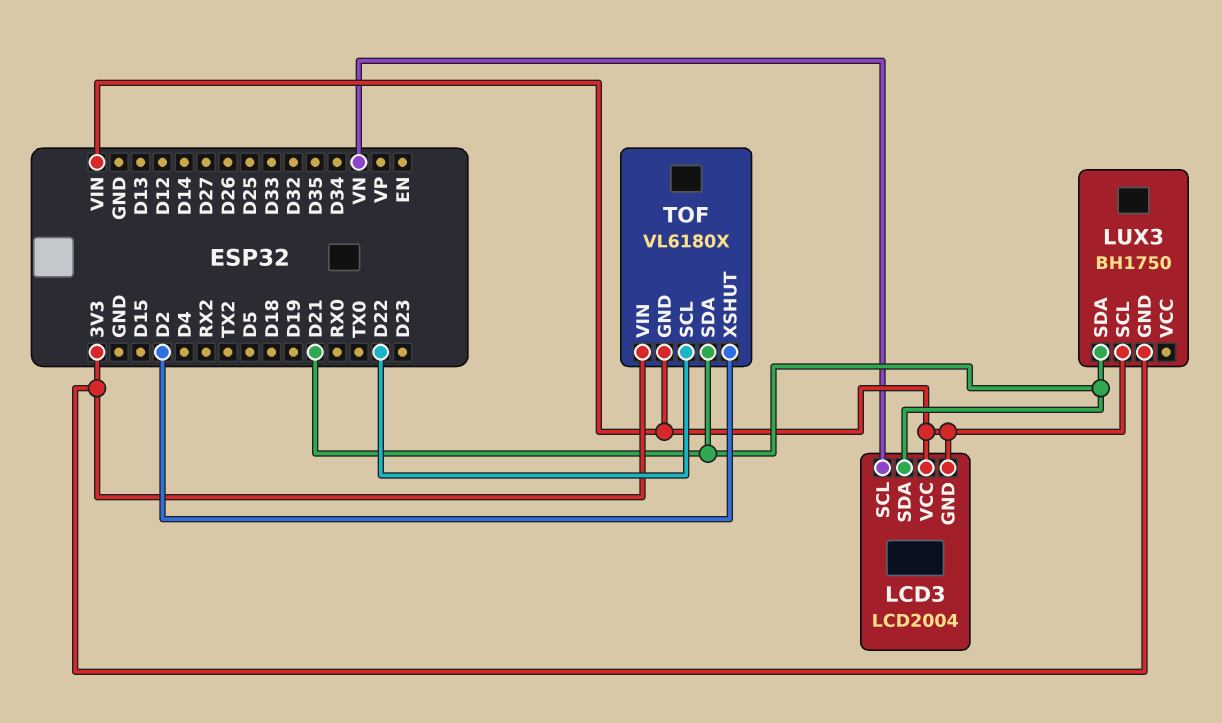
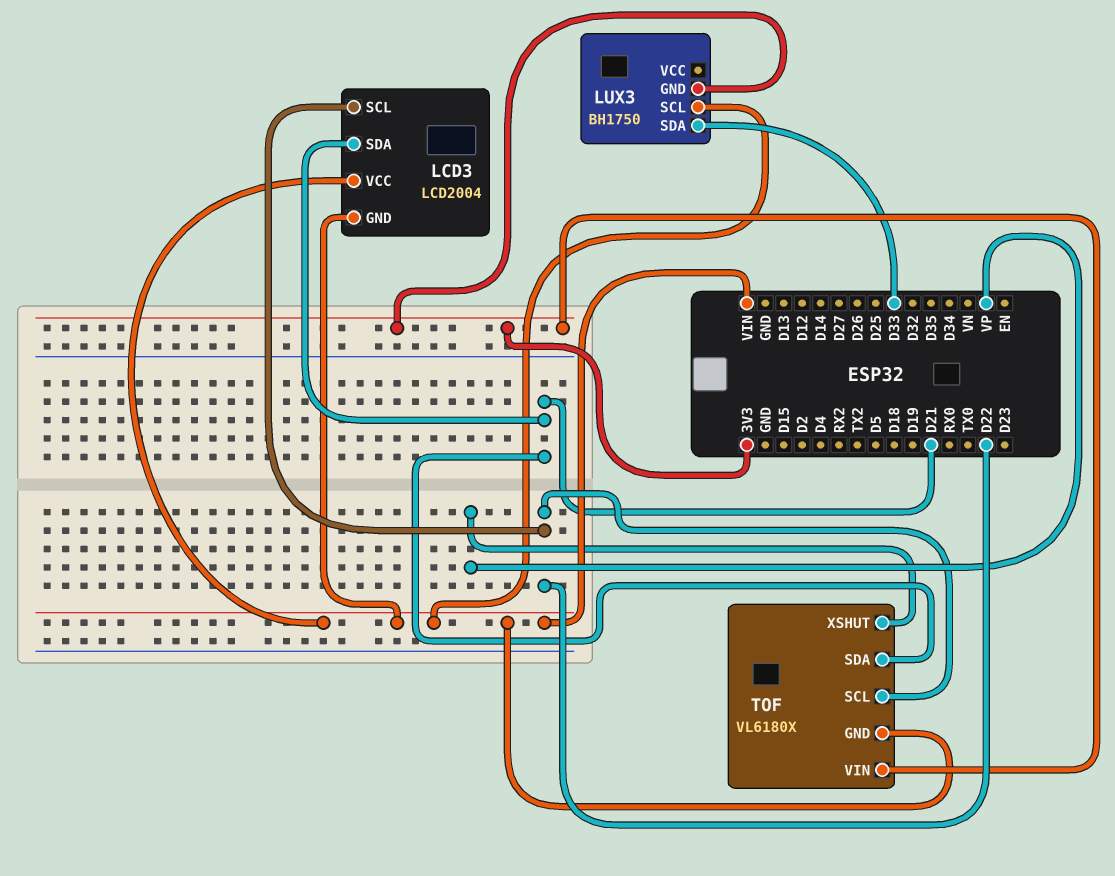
LCD3 pin SCL: VN -> D22
LUX3 pin SDA: D21 -> D33
TOF pin XSHUT: D2 -> VP

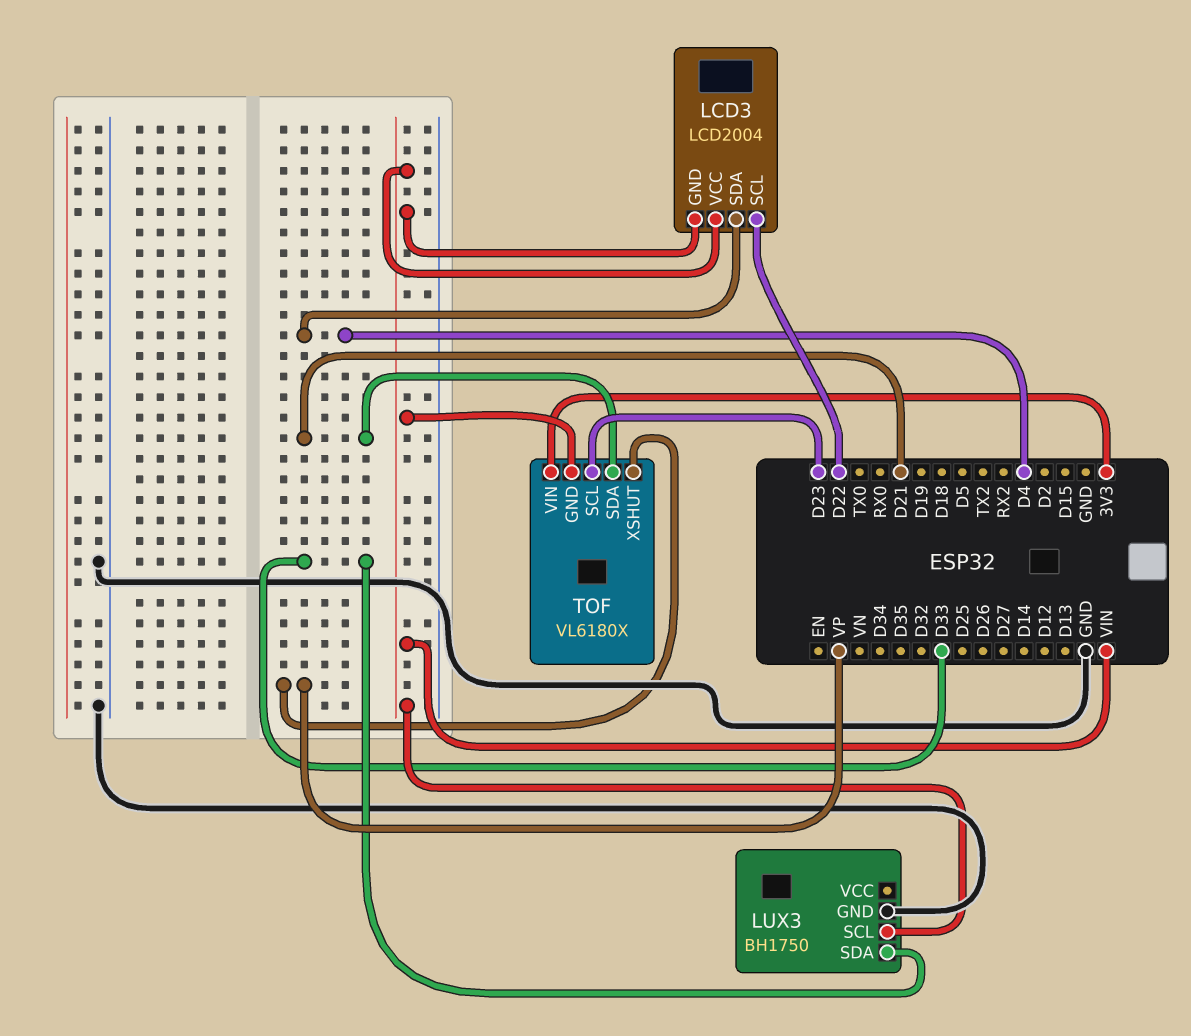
LCD3 pin SDA: D21 -> D4
LUX3 pin GND: 3V3 -> GND
TOF pin SCL: D22 -> D23

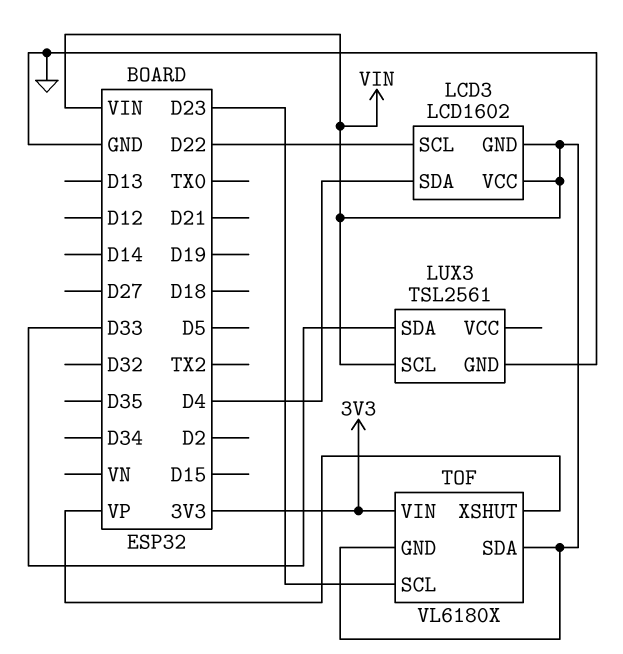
LCD3: LCD2004 -> LCD1602
LUX3: BH1750 -> TSL2561
TOF pin SDA: D21 -> VIN

